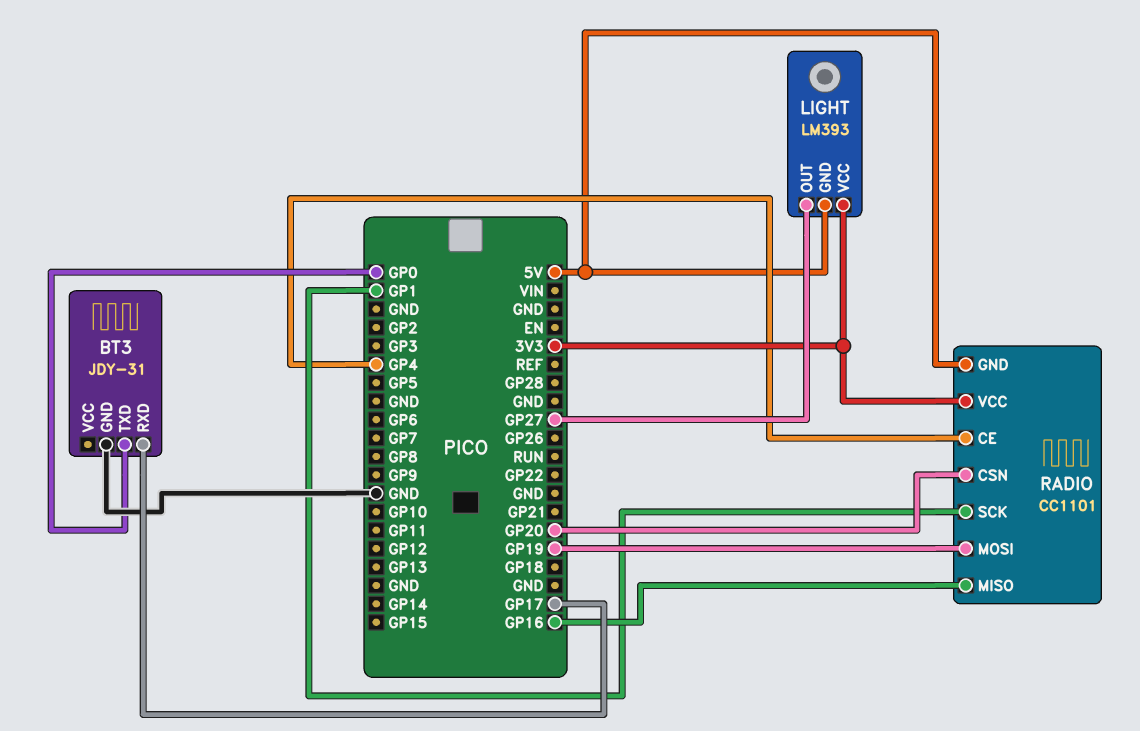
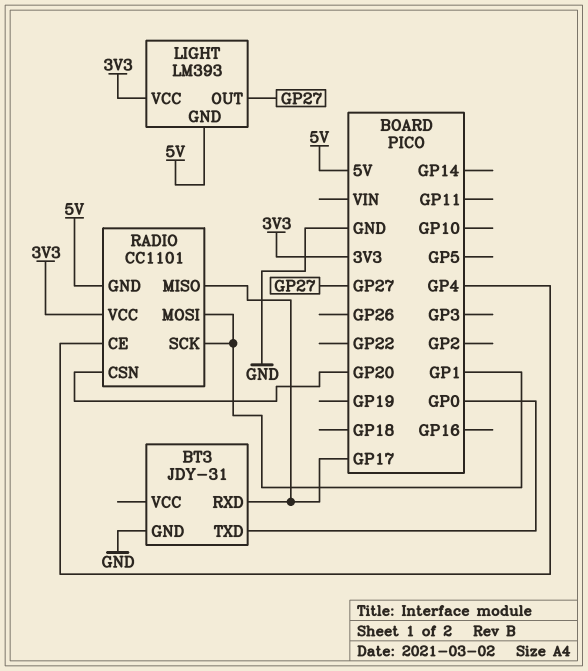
RADIO pin MISO: GP16 -> GP17
RADIO pin MOSI: GP19 -> GP1

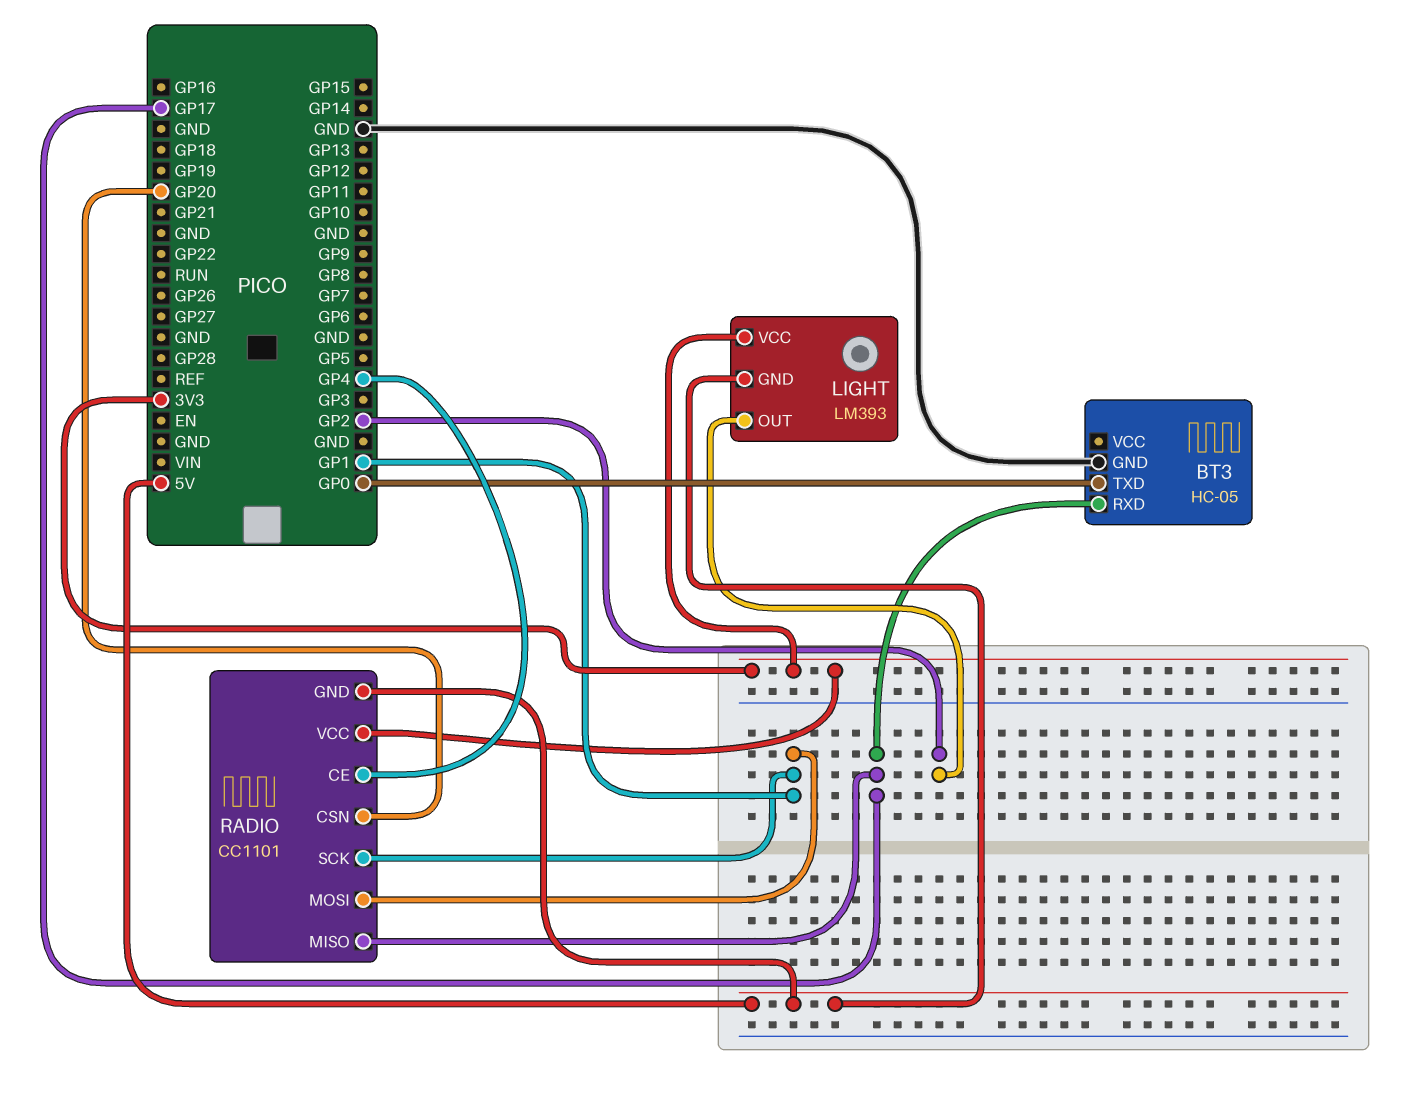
BT3: JDY-31 -> HC-05
LIGHT pin OUT: GP27 -> GP2

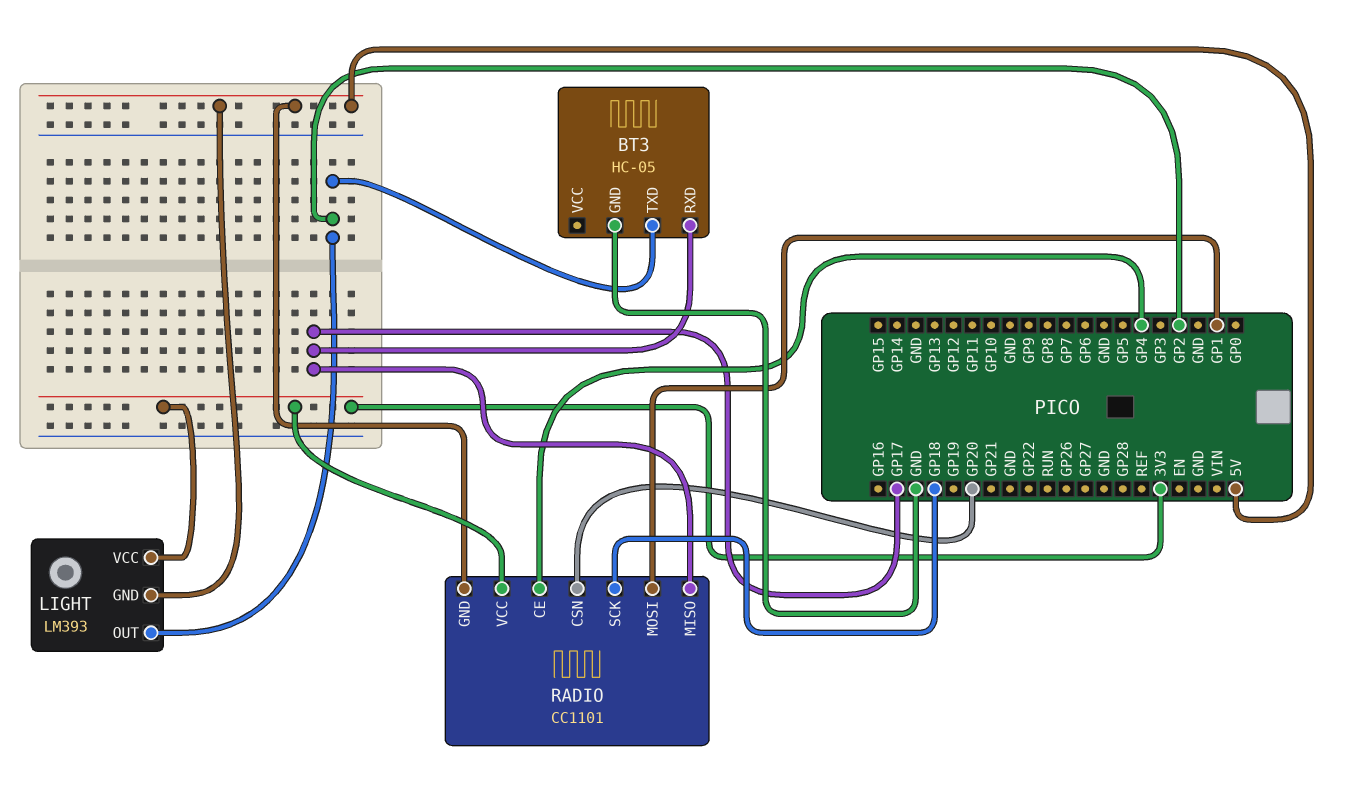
BT3 pin TXD: GP0 -> GP2
RADIO pin SCK: GP1 -> GP18

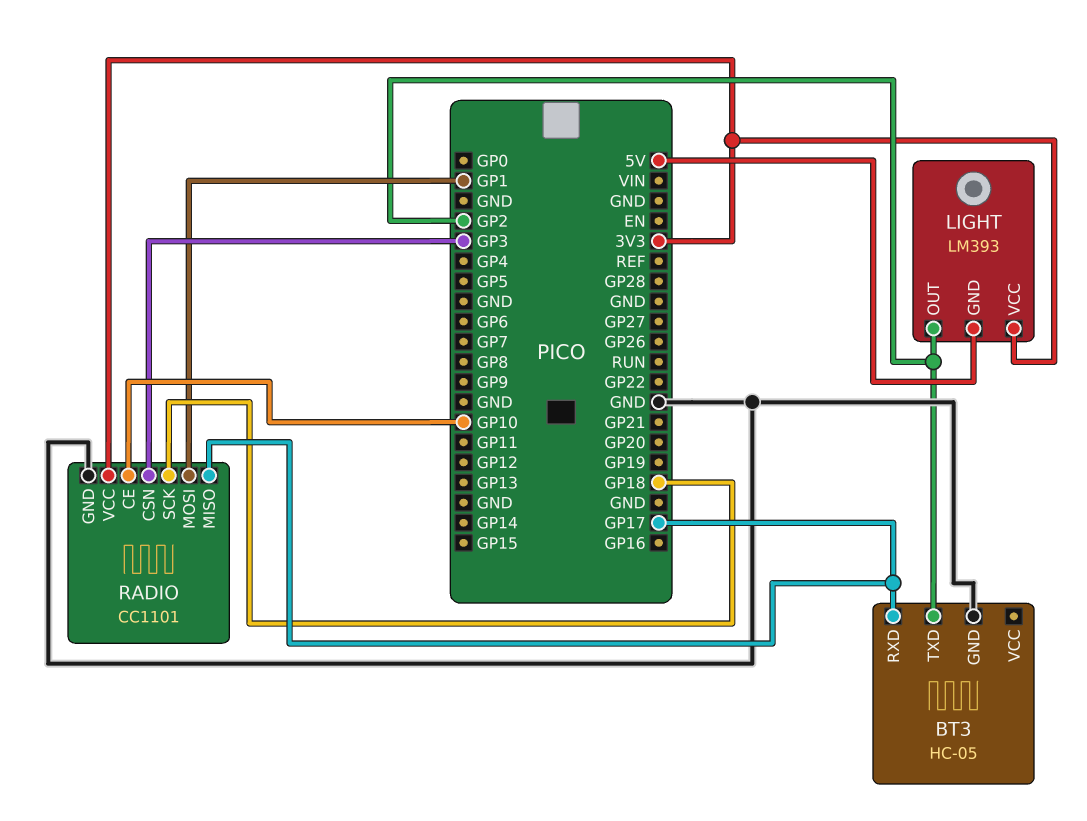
RADIO pin CE: GP4 -> GP10
RADIO pin CSN: GP20 -> GP3
RADIO pin GND: 5V -> GND

